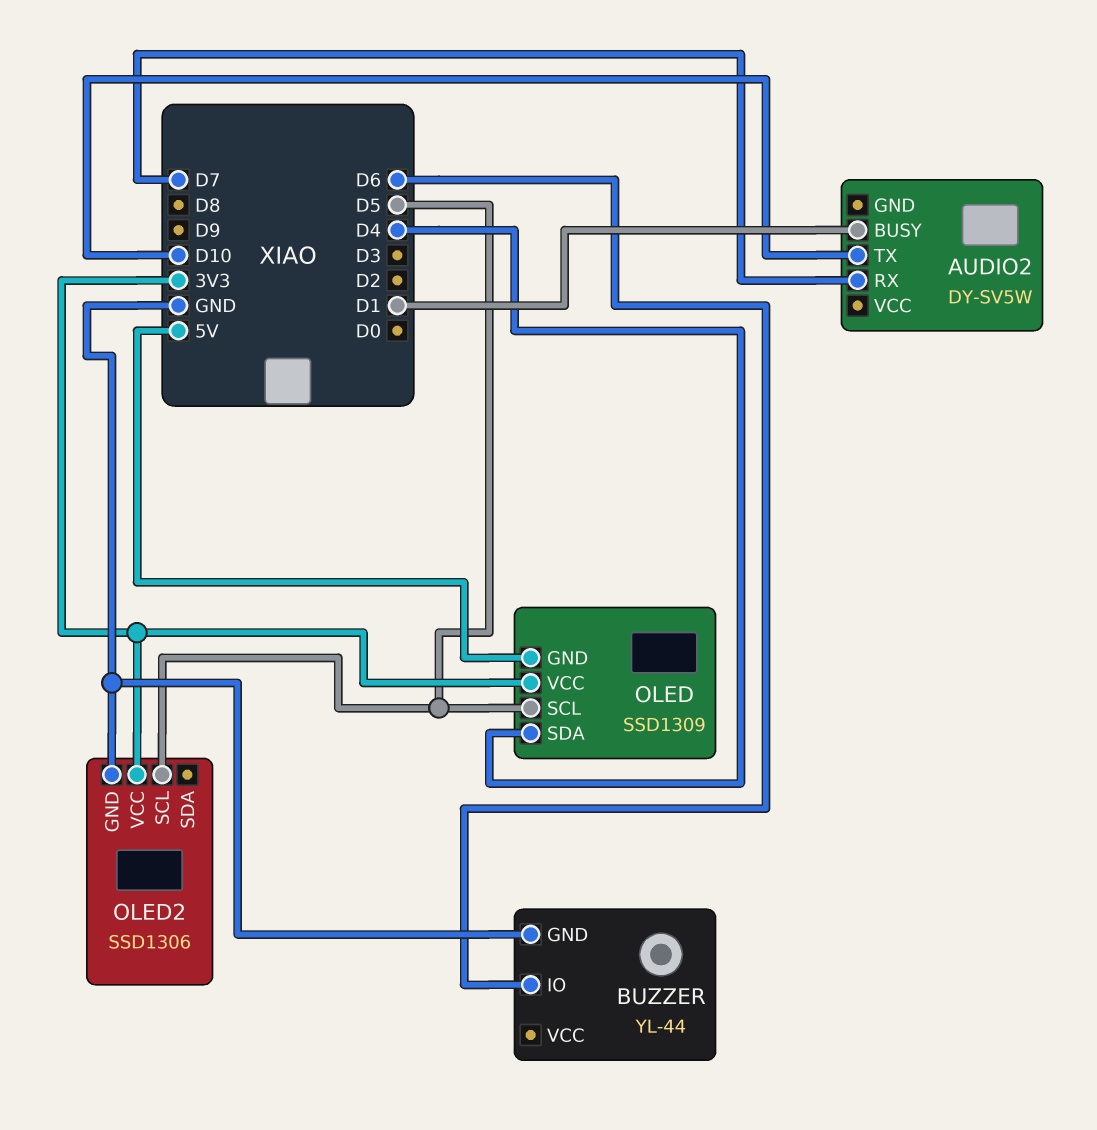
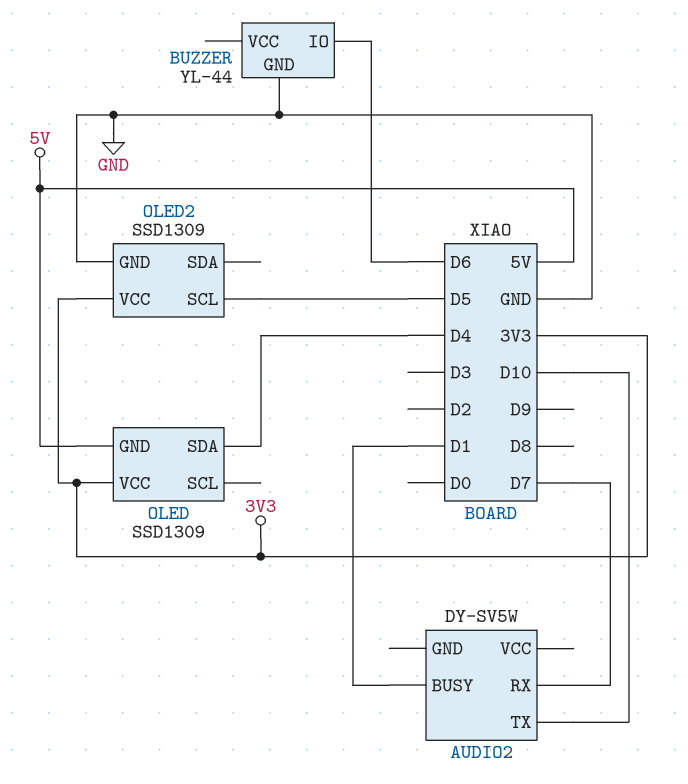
OLED pin SCL: D5 -> none
OLED2: SSD1306 -> SSD1309

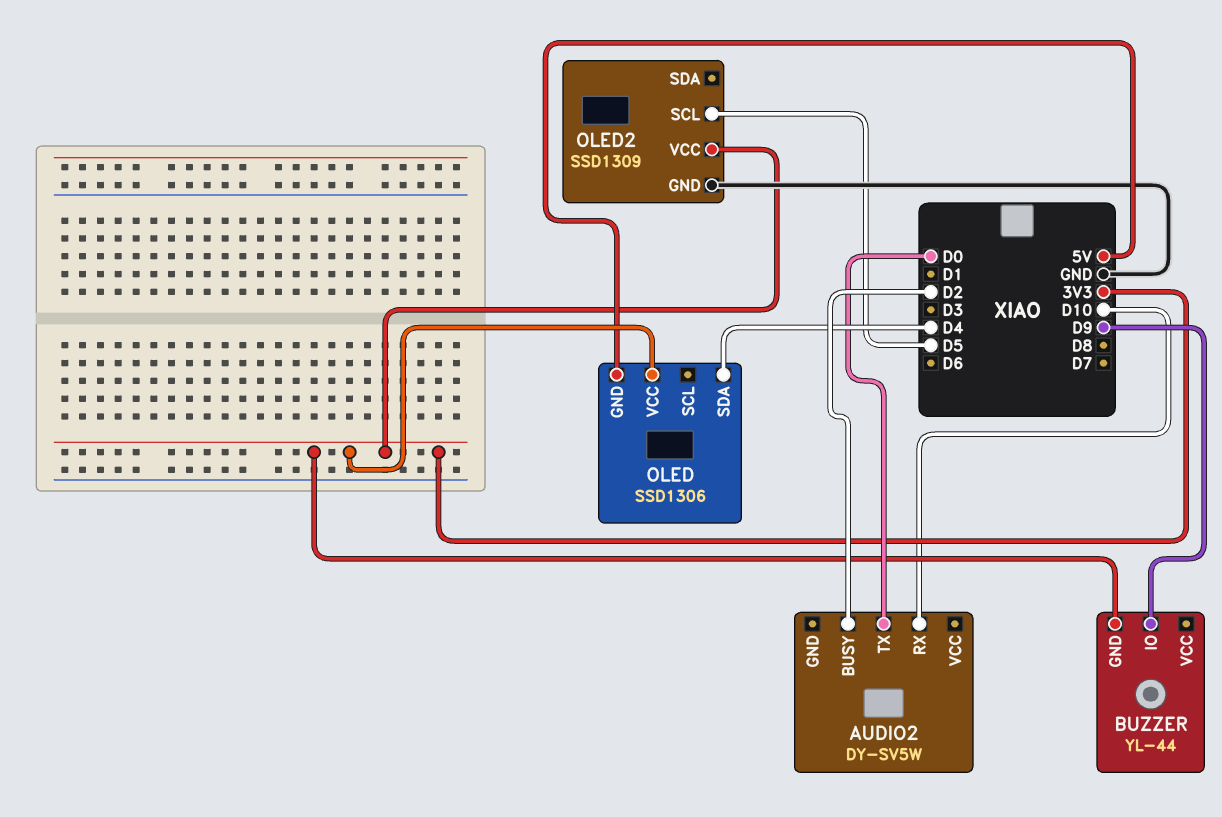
AUDIO2 pin BUSY: D1 -> D2
AUDIO2 pin RX: D7 -> D10
AUDIO2 pin TX: D10 -> D0
BUZZER pin GND: GND -> 3V3
BUZZER pin IO: D6 -> D9
OLED: SSD1309 -> SSD1306

